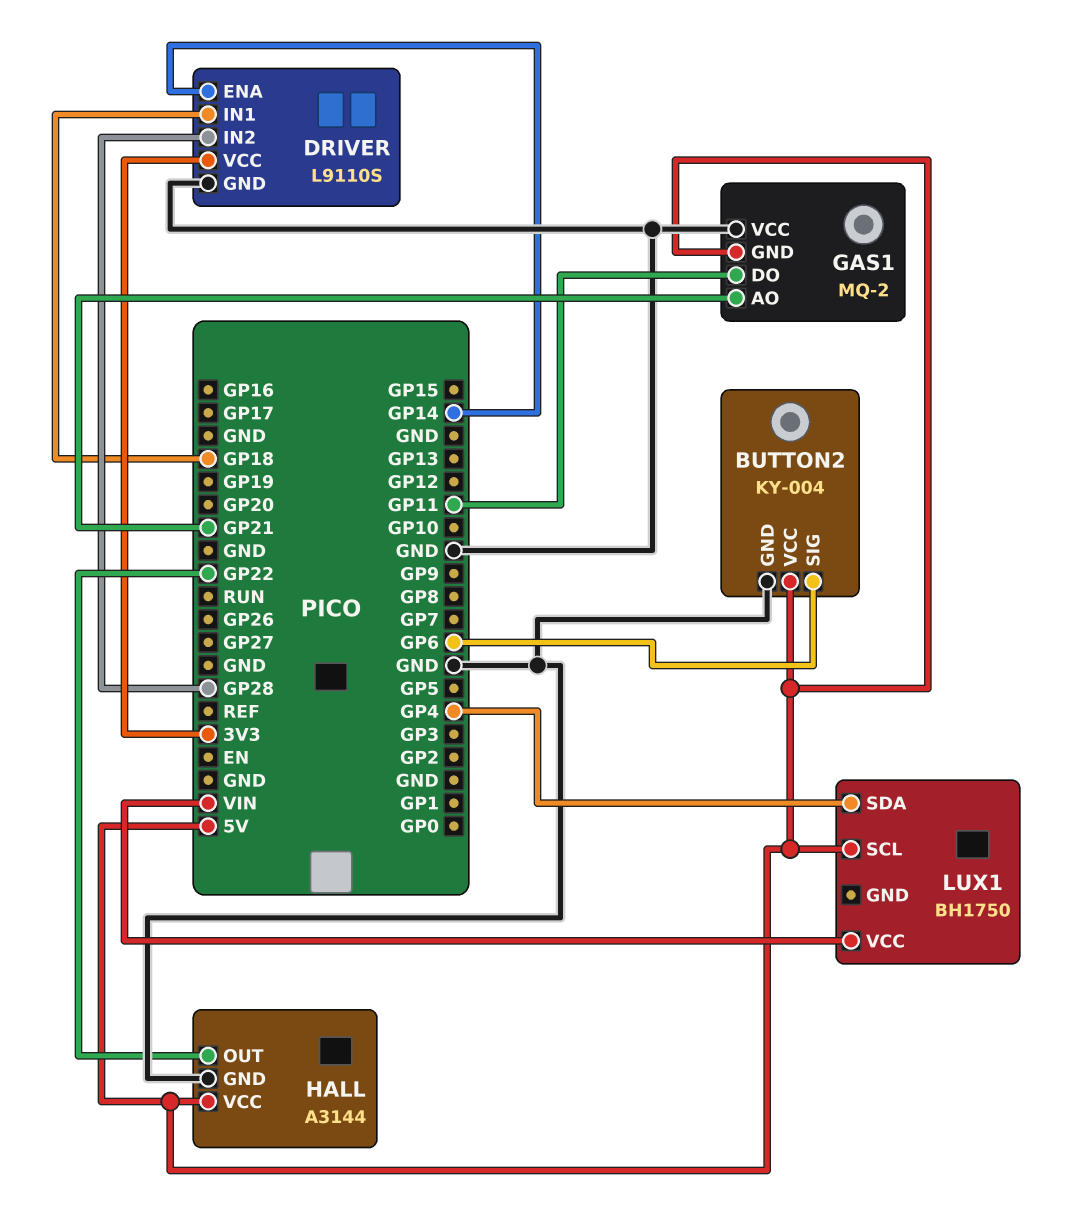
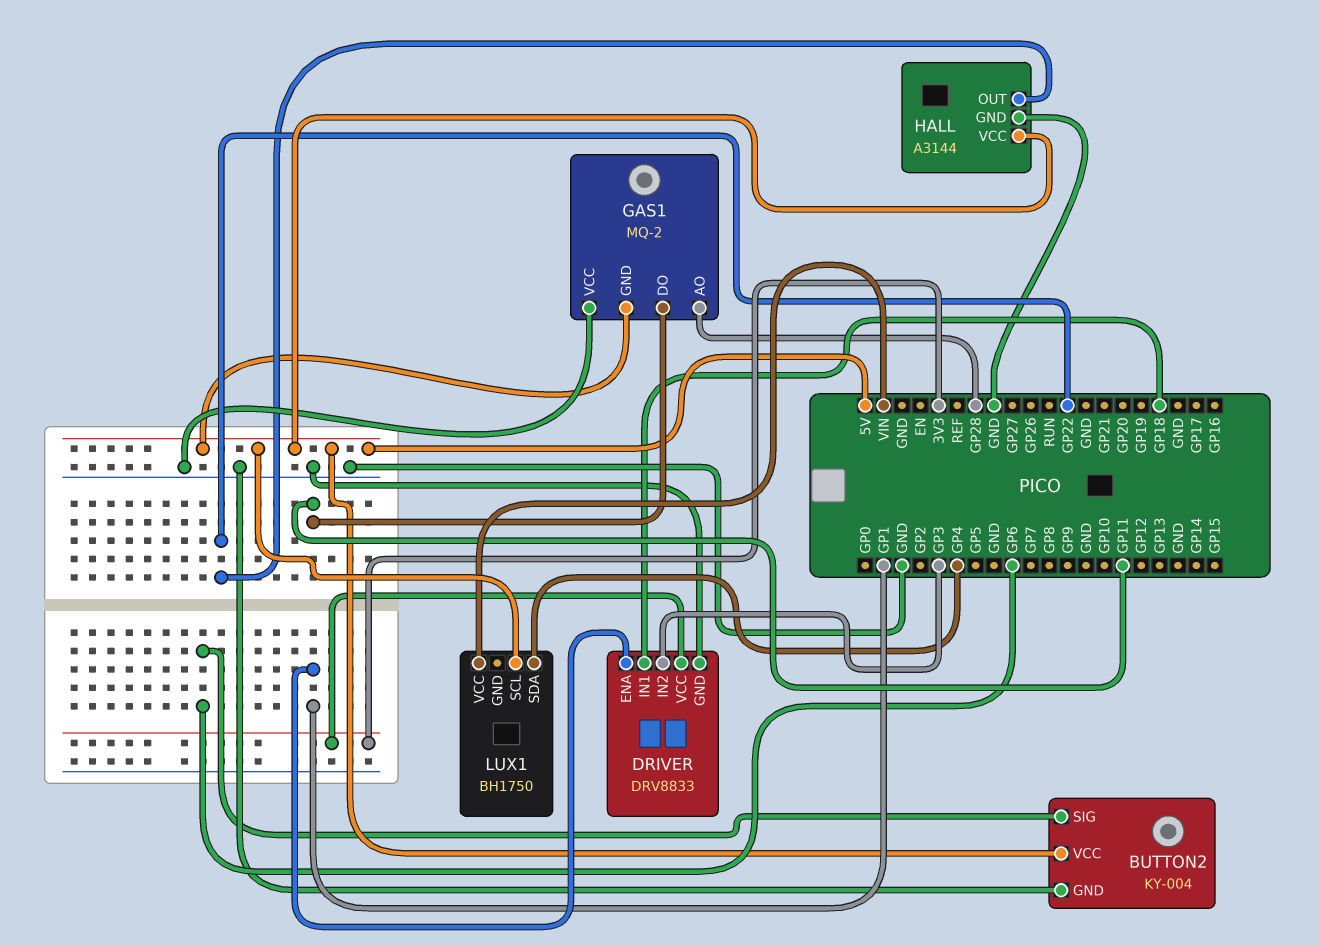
DRIVER: L9110S -> DRV8833
DRIVER pin ENA: GP14 -> GP1
DRIVER pin IN2: GP28 -> GP3
GAS1 pin AO: GP21 -> GP28

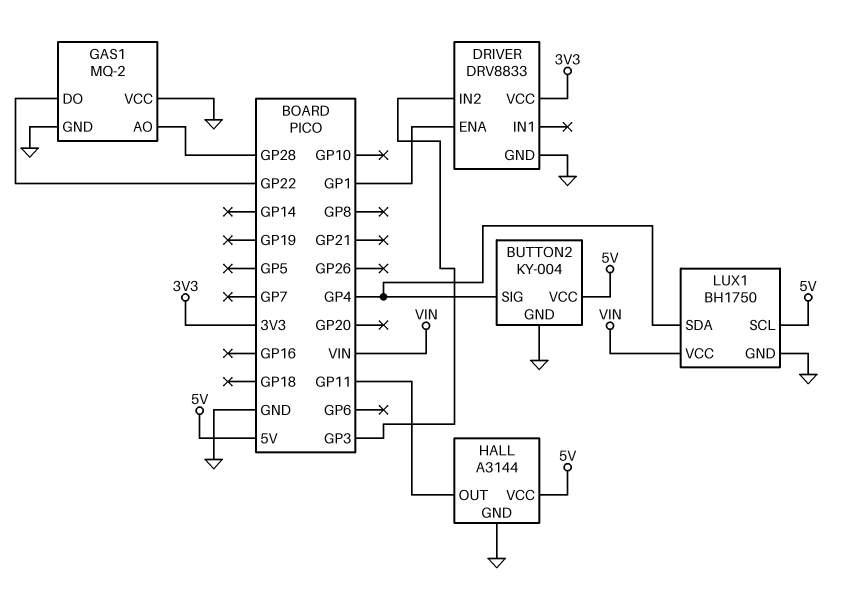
BUTTON2 pin SIG: GP6 -> GP4
DRIVER pin IN1: GP18 -> none
GAS1 pin DO: GP11 -> GP22
GAS1 pin GND: 5V -> GND
HALL pin OUT: GP22 -> GP11
LUX1 pin GND: none -> GND

